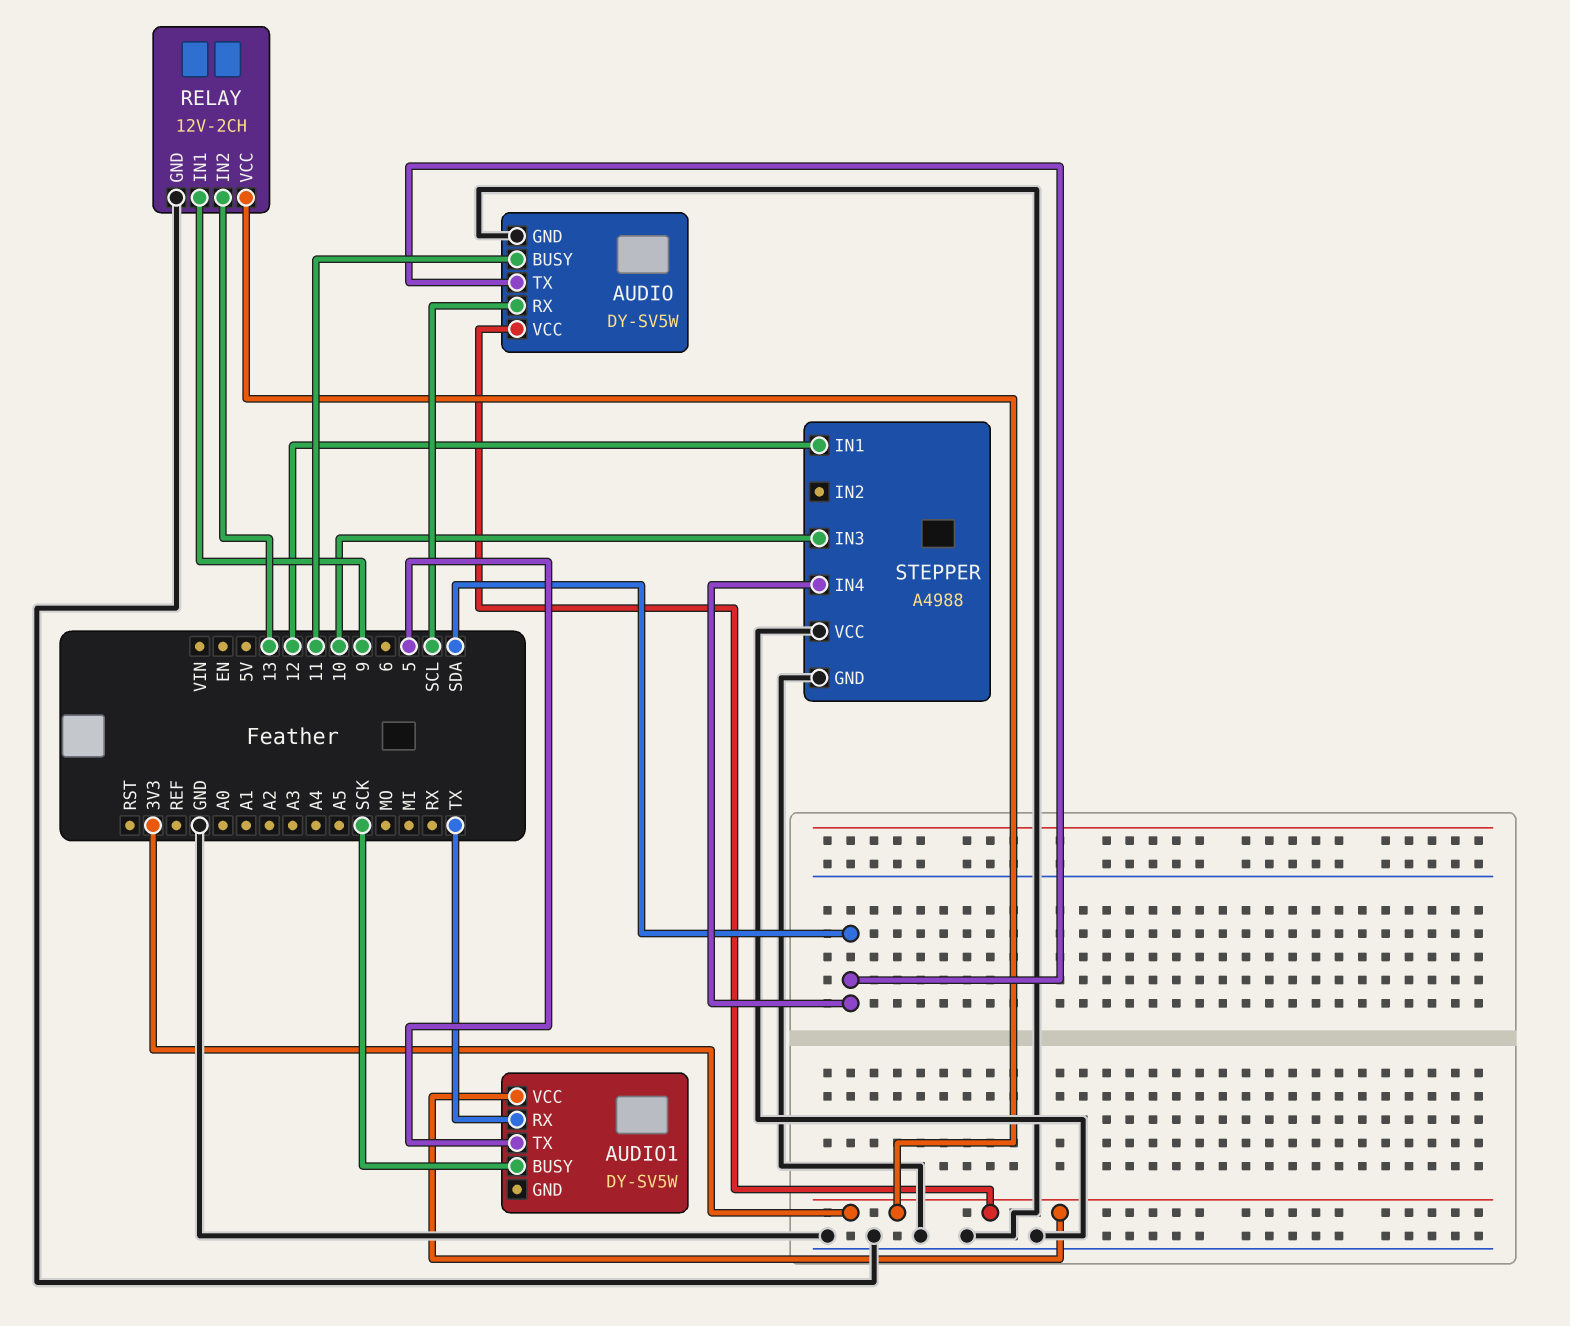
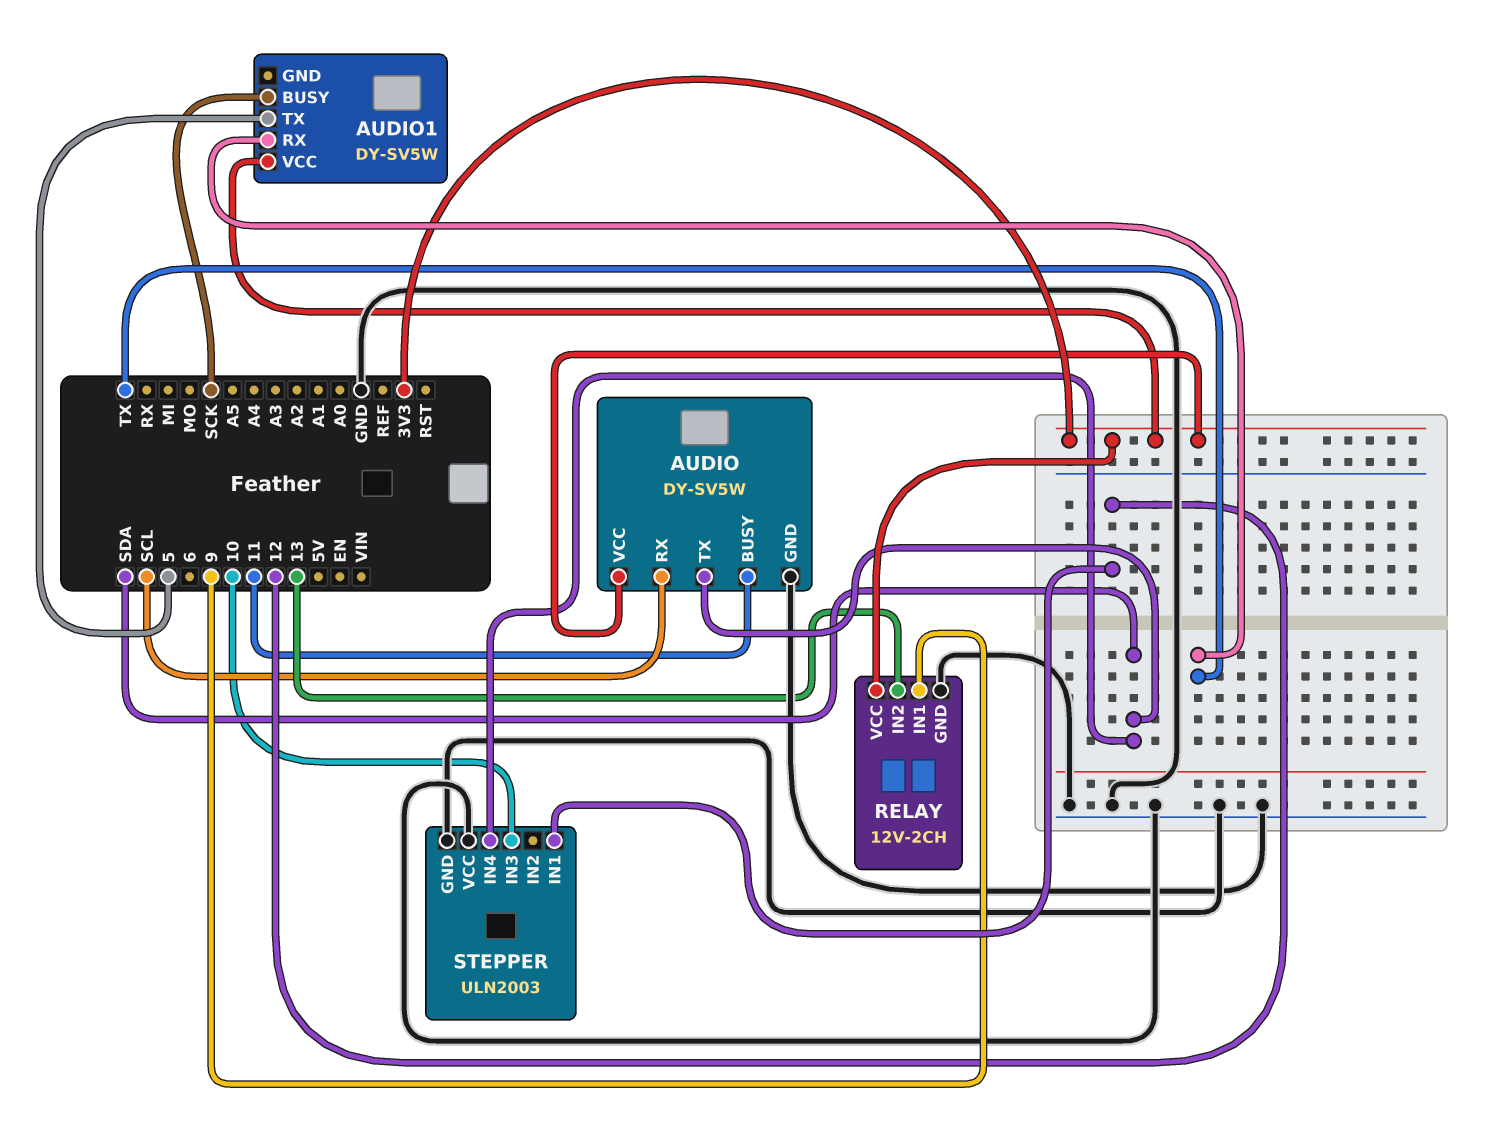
STEPPER: A4988 -> ULN2003

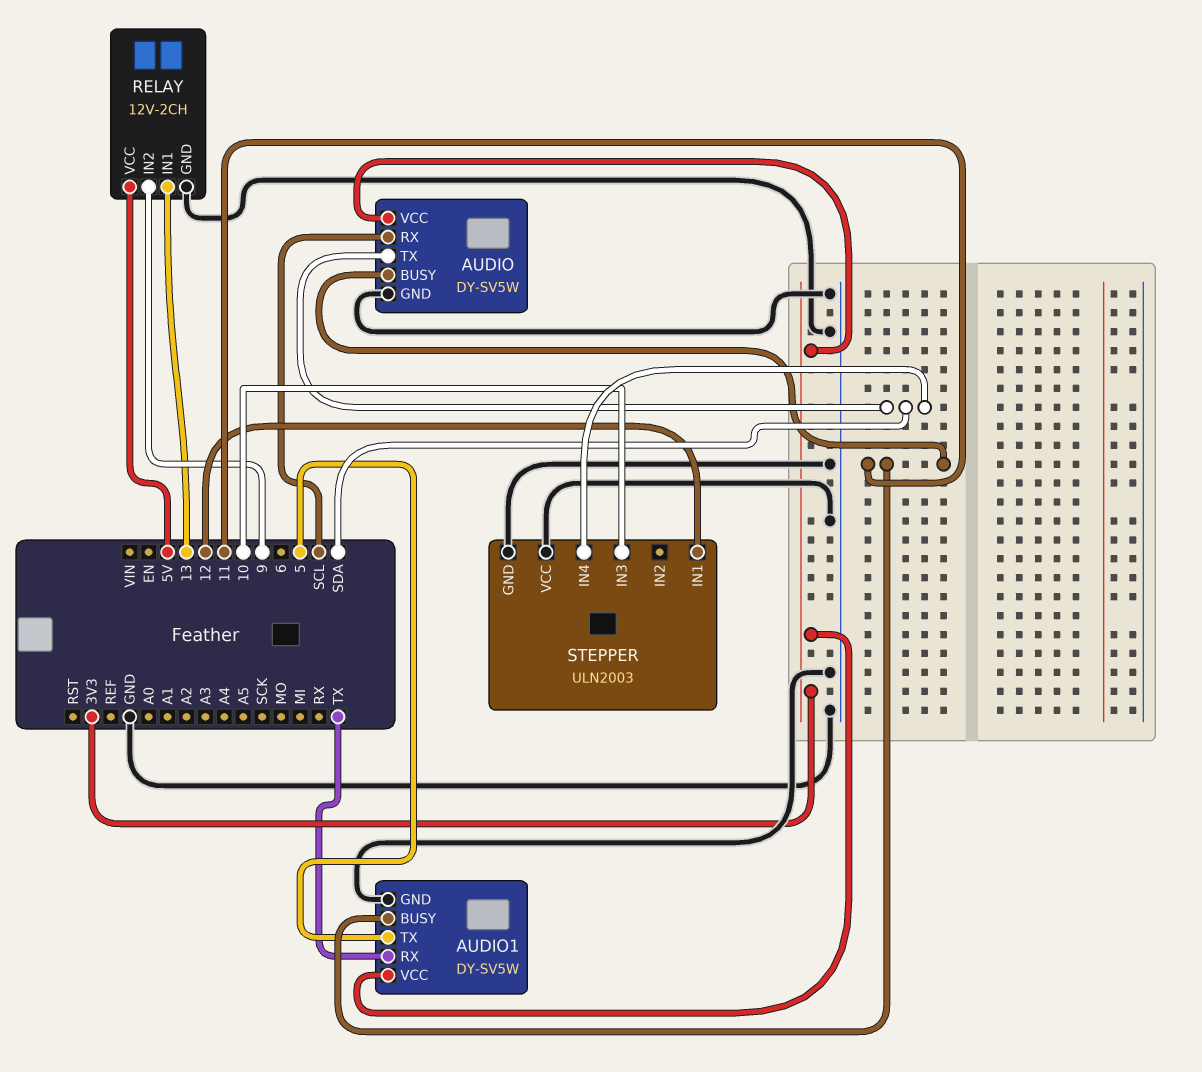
AUDIO1 pin BUSY: SCK -> 11
AUDIO1 pin GND: none -> GND
RELAY pin IN1: 9 -> 13
RELAY pin IN2: 13 -> 9
RELAY pin VCC: 3V3 -> 5V

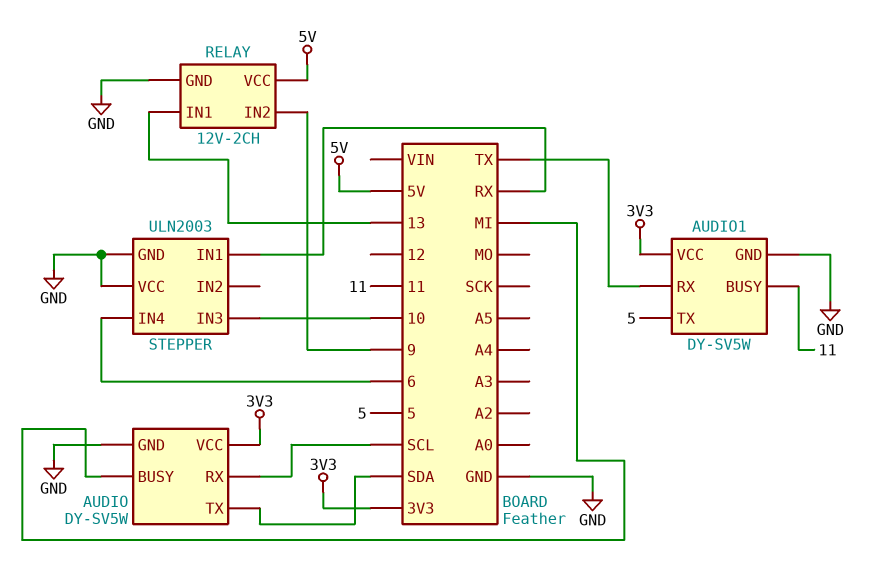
AUDIO pin BUSY: 11 -> MI
STEPPER pin IN1: 12 -> RX
STEPPER pin IN4: SDA -> 6

